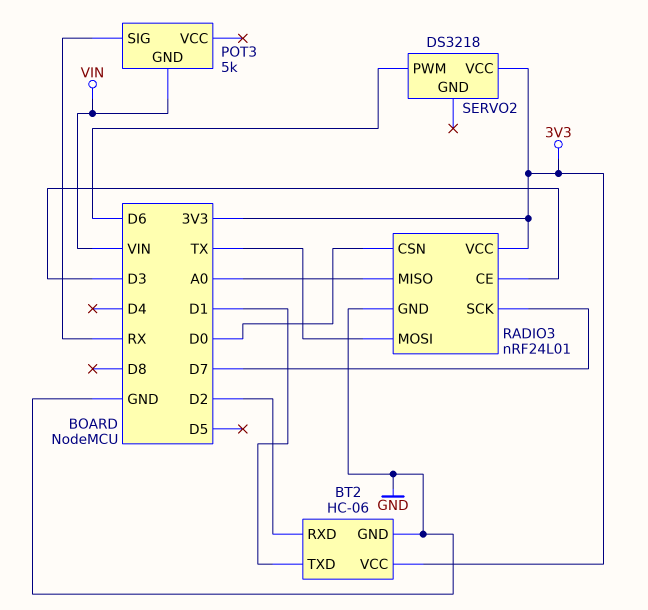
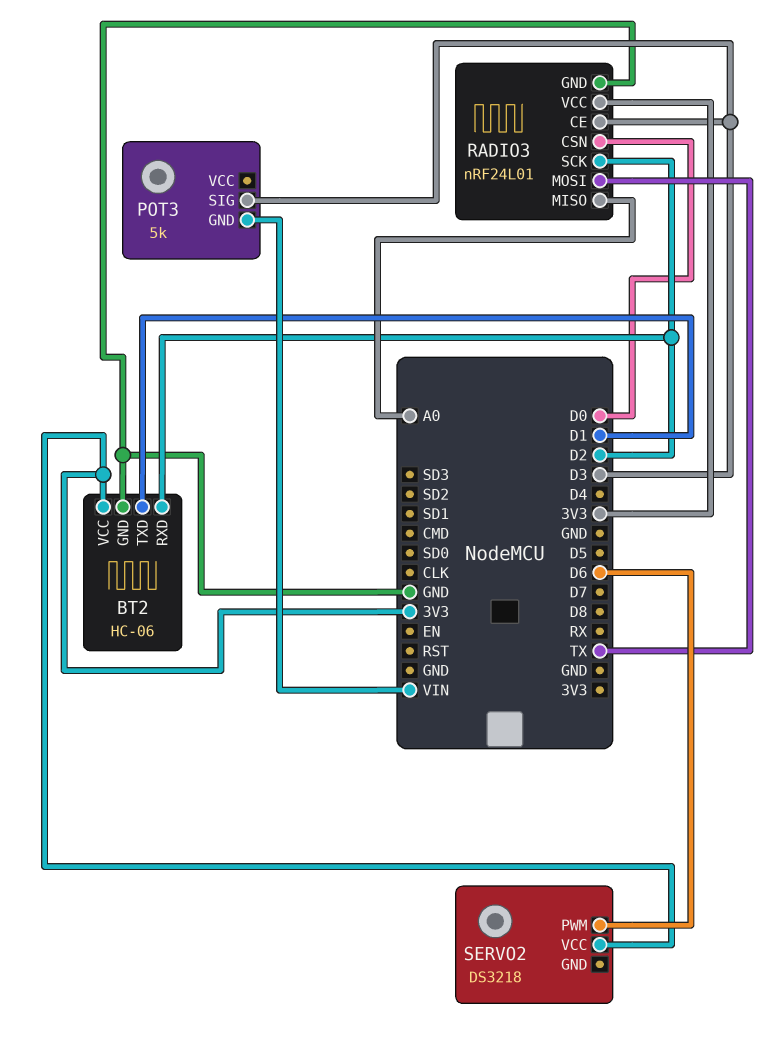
POT3 pin SIG: RX -> D3
RADIO3 pin SCK: D7 -> D2

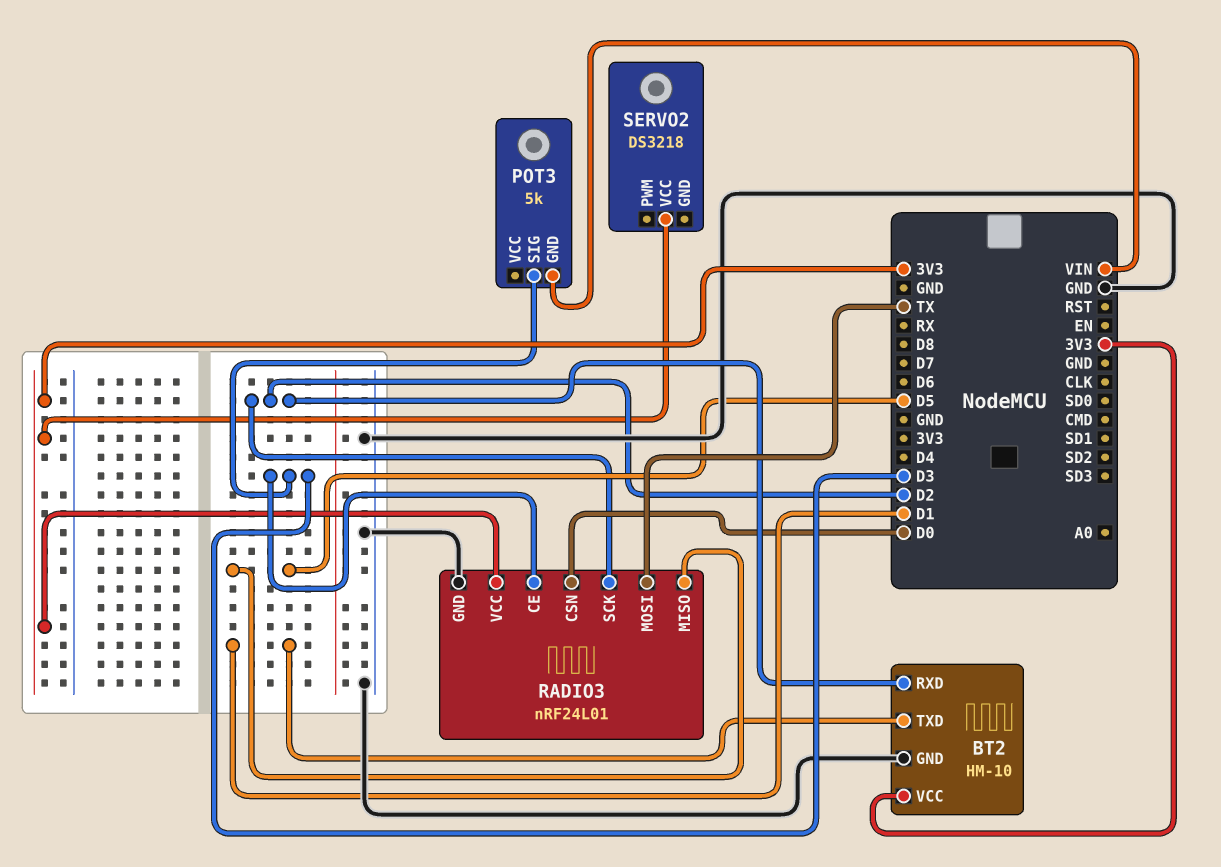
BT2: HC-06 -> HM-10
RADIO3 pin MISO: A0 -> D5
SERVO2 pin PWM: D6 -> none

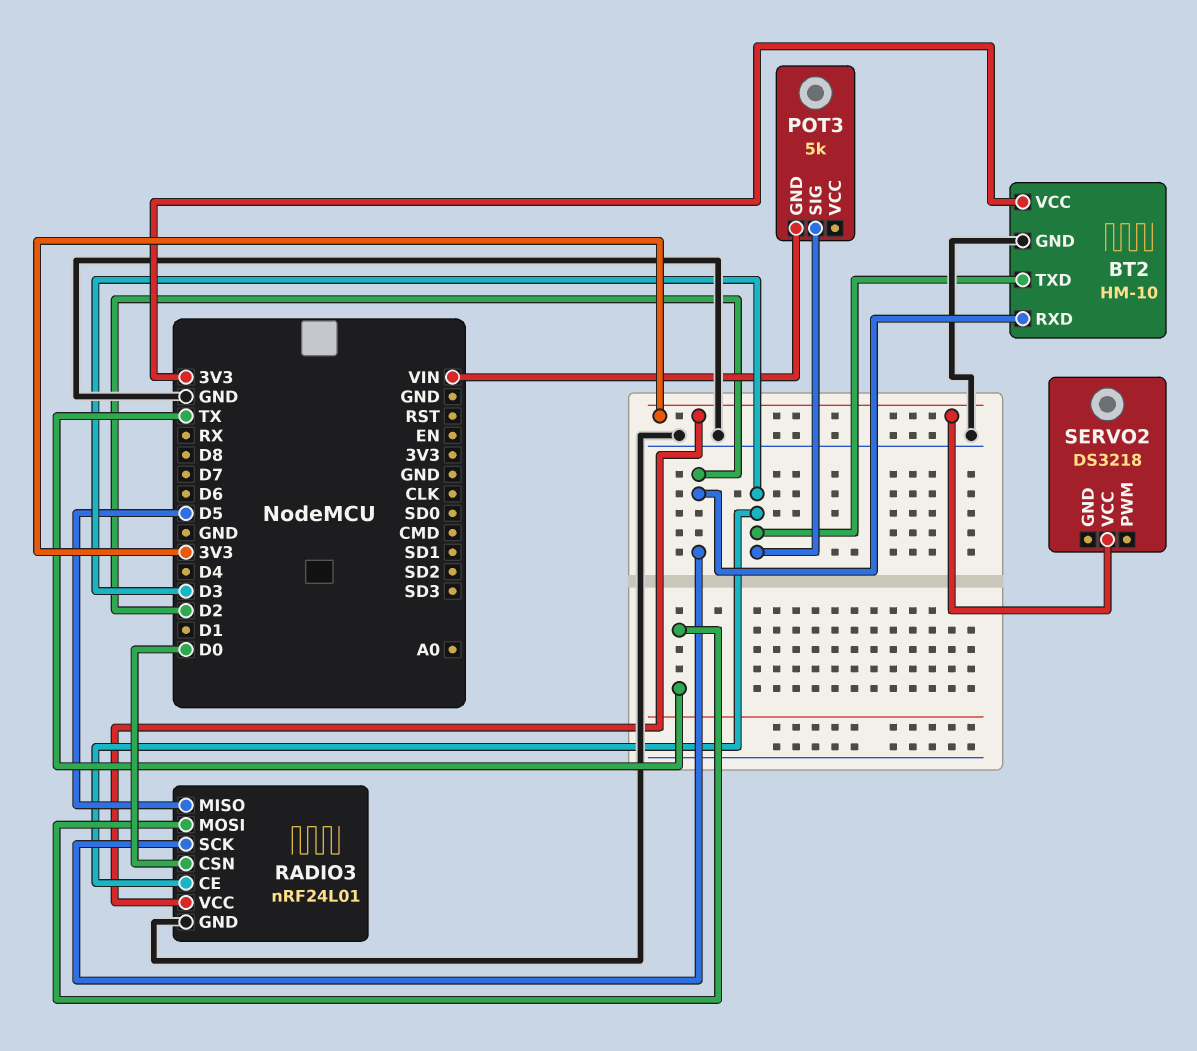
BT2 pin TXD: D1 -> D3

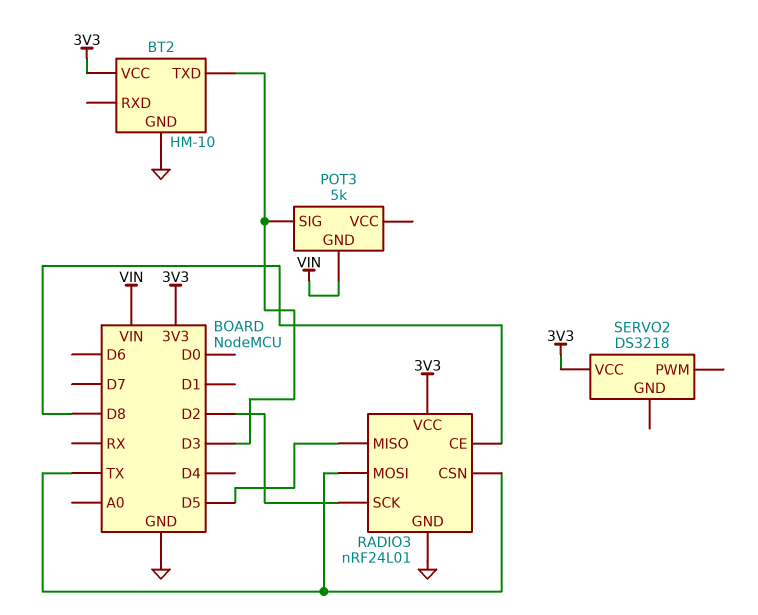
BT2 pin RXD: D2 -> none
RADIO3 pin CE: D3 -> D8
RADIO3 pin CSN: D0 -> TX

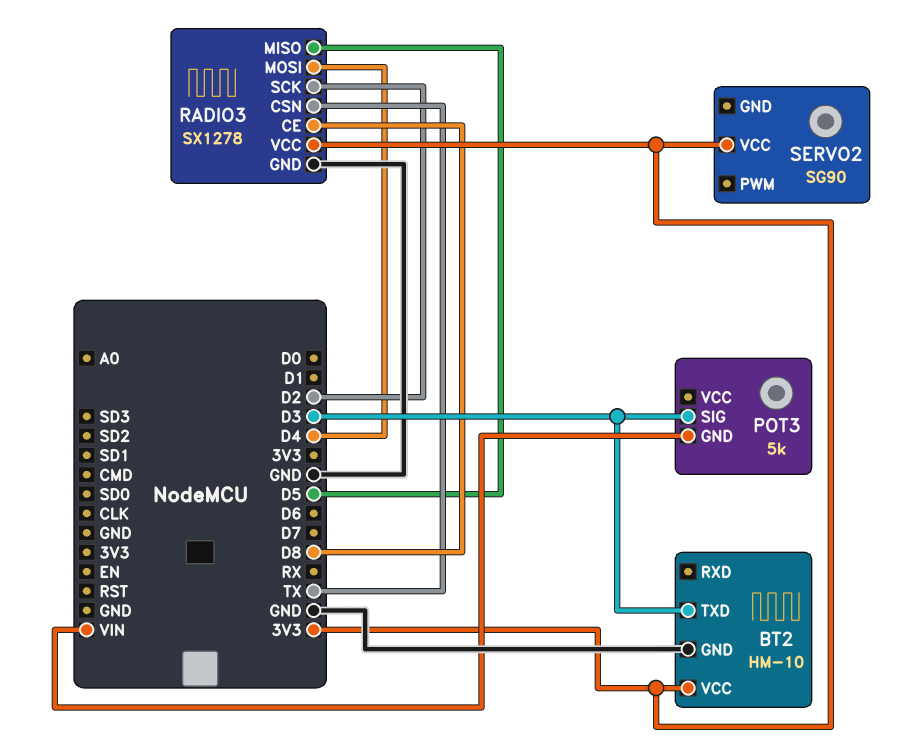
RADIO3: nRF24L01 -> SX1278
RADIO3 pin MOSI: TX -> D4
SERVO2: DS3218 -> SG90

